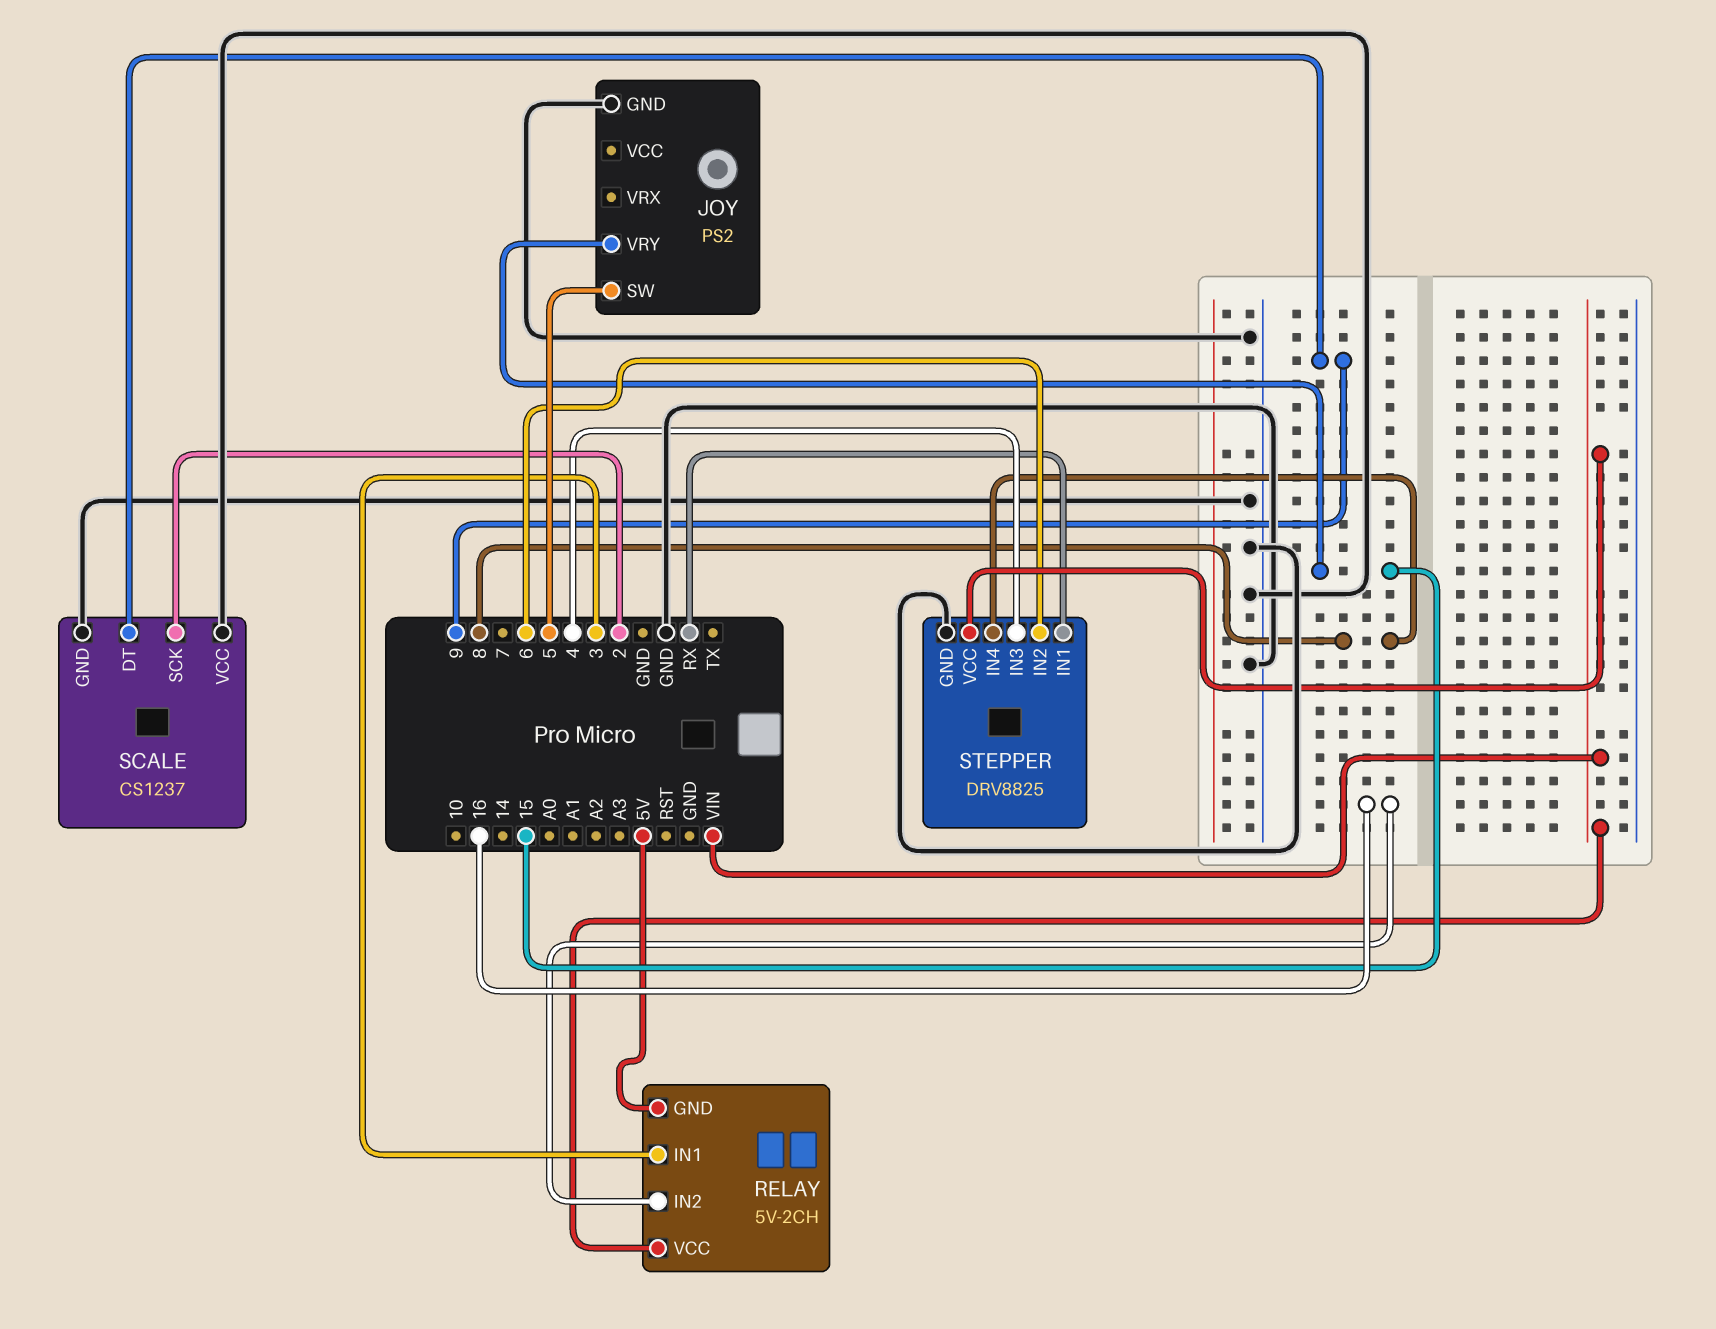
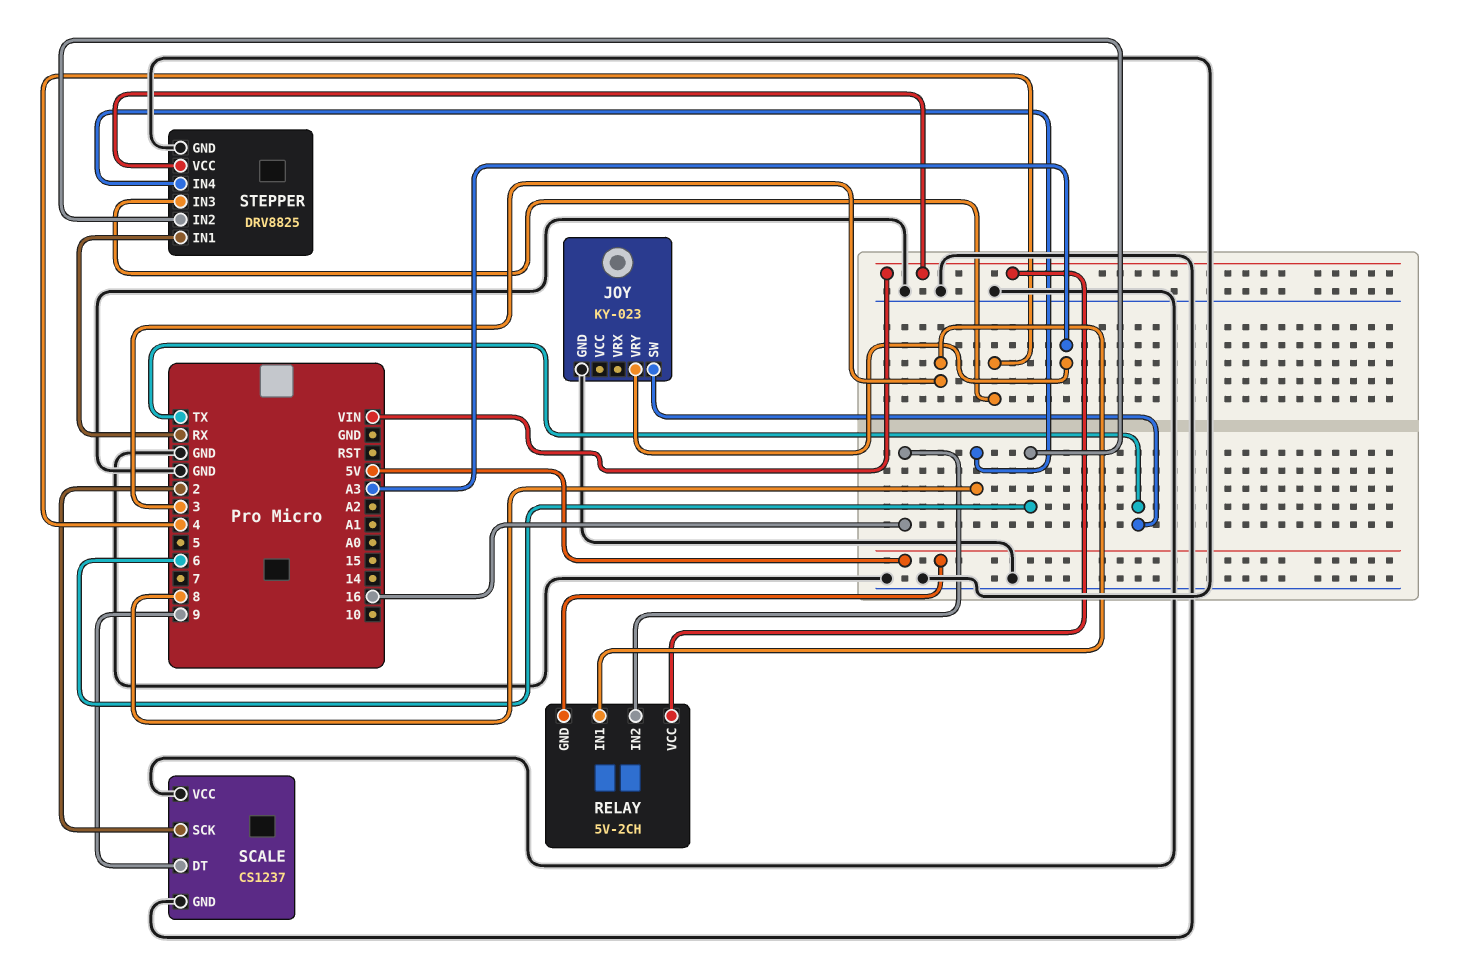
JOY: PS2 -> KY-023
JOY pin SW: 5 -> TX
JOY pin VRY: 15 -> A3

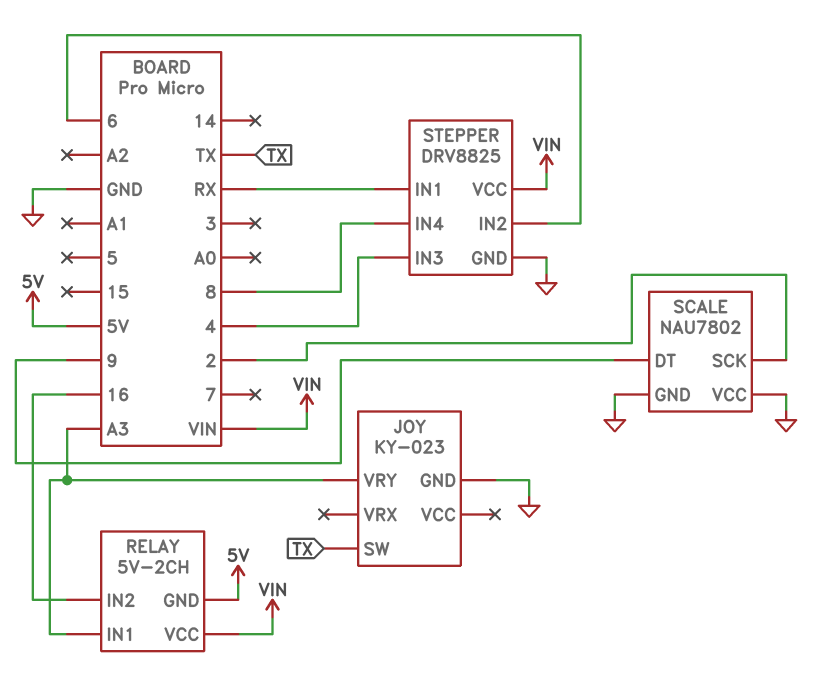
RELAY pin IN1: 3 -> A3
SCALE: CS1237 -> NAU7802

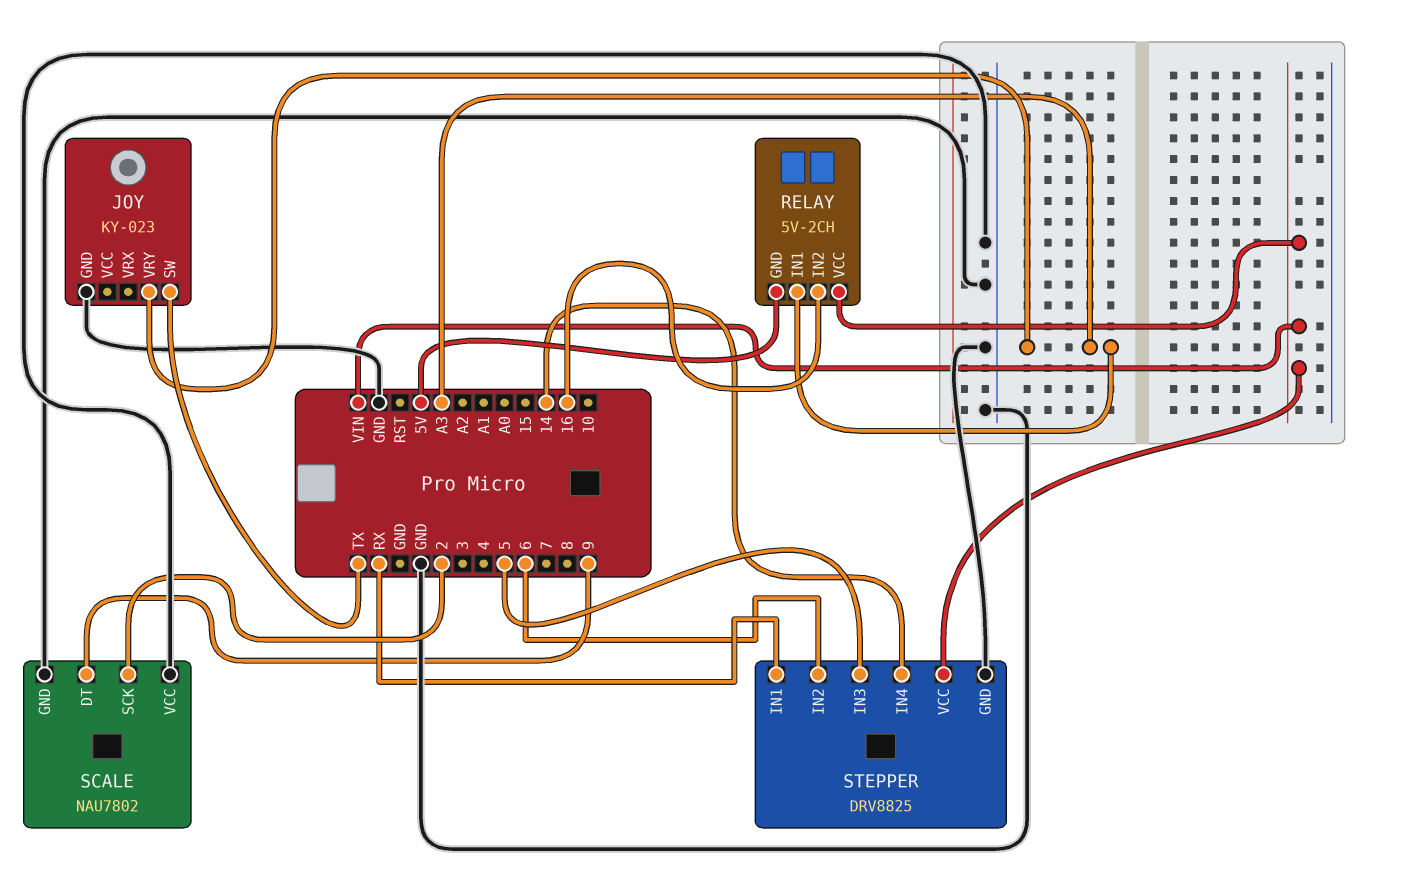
STEPPER pin IN3: 4 -> 5
STEPPER pin IN4: 8 -> 14

